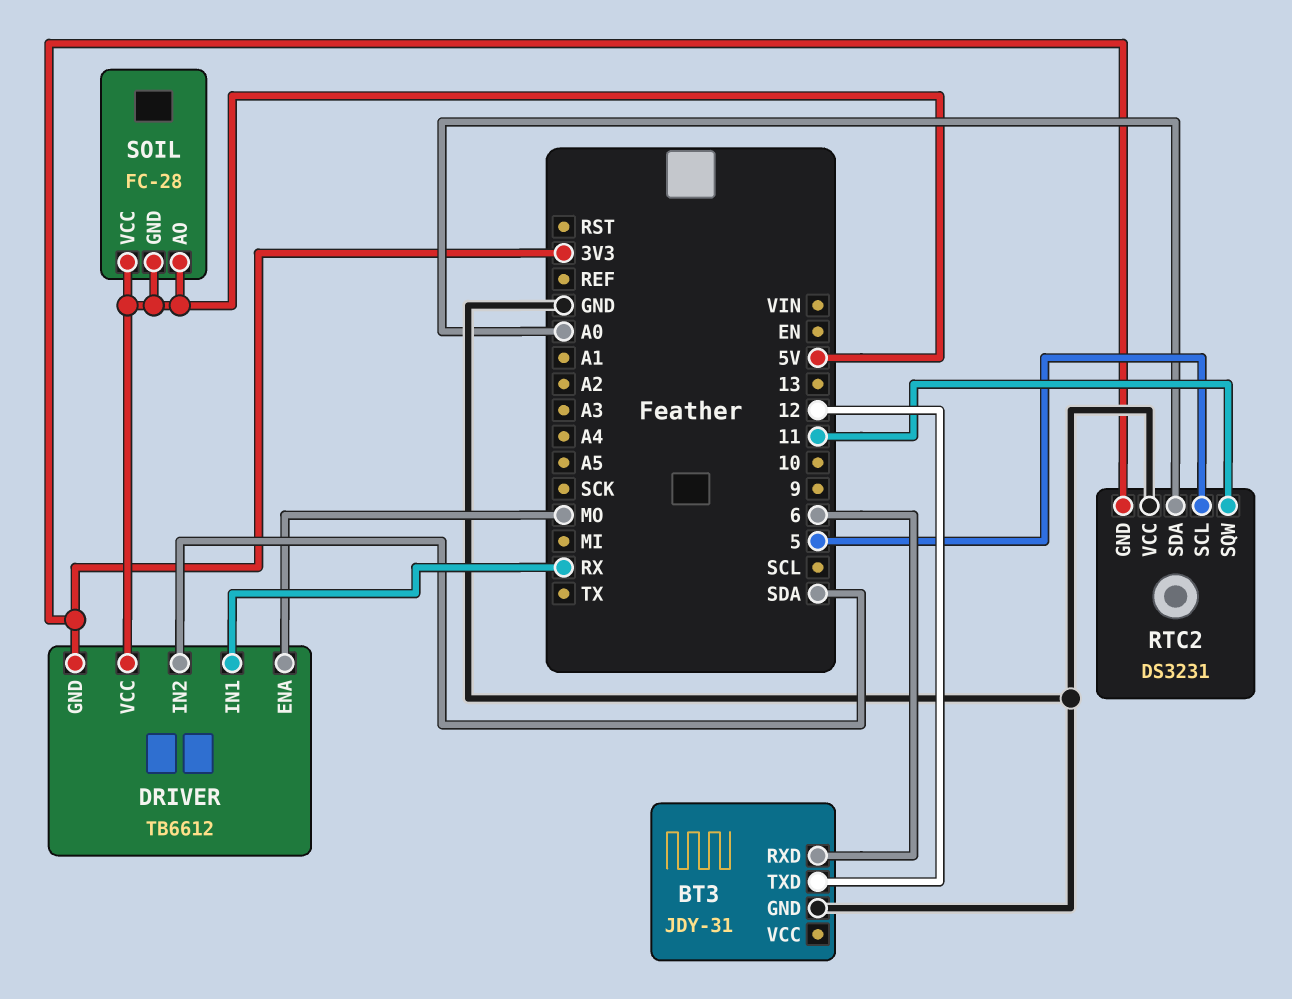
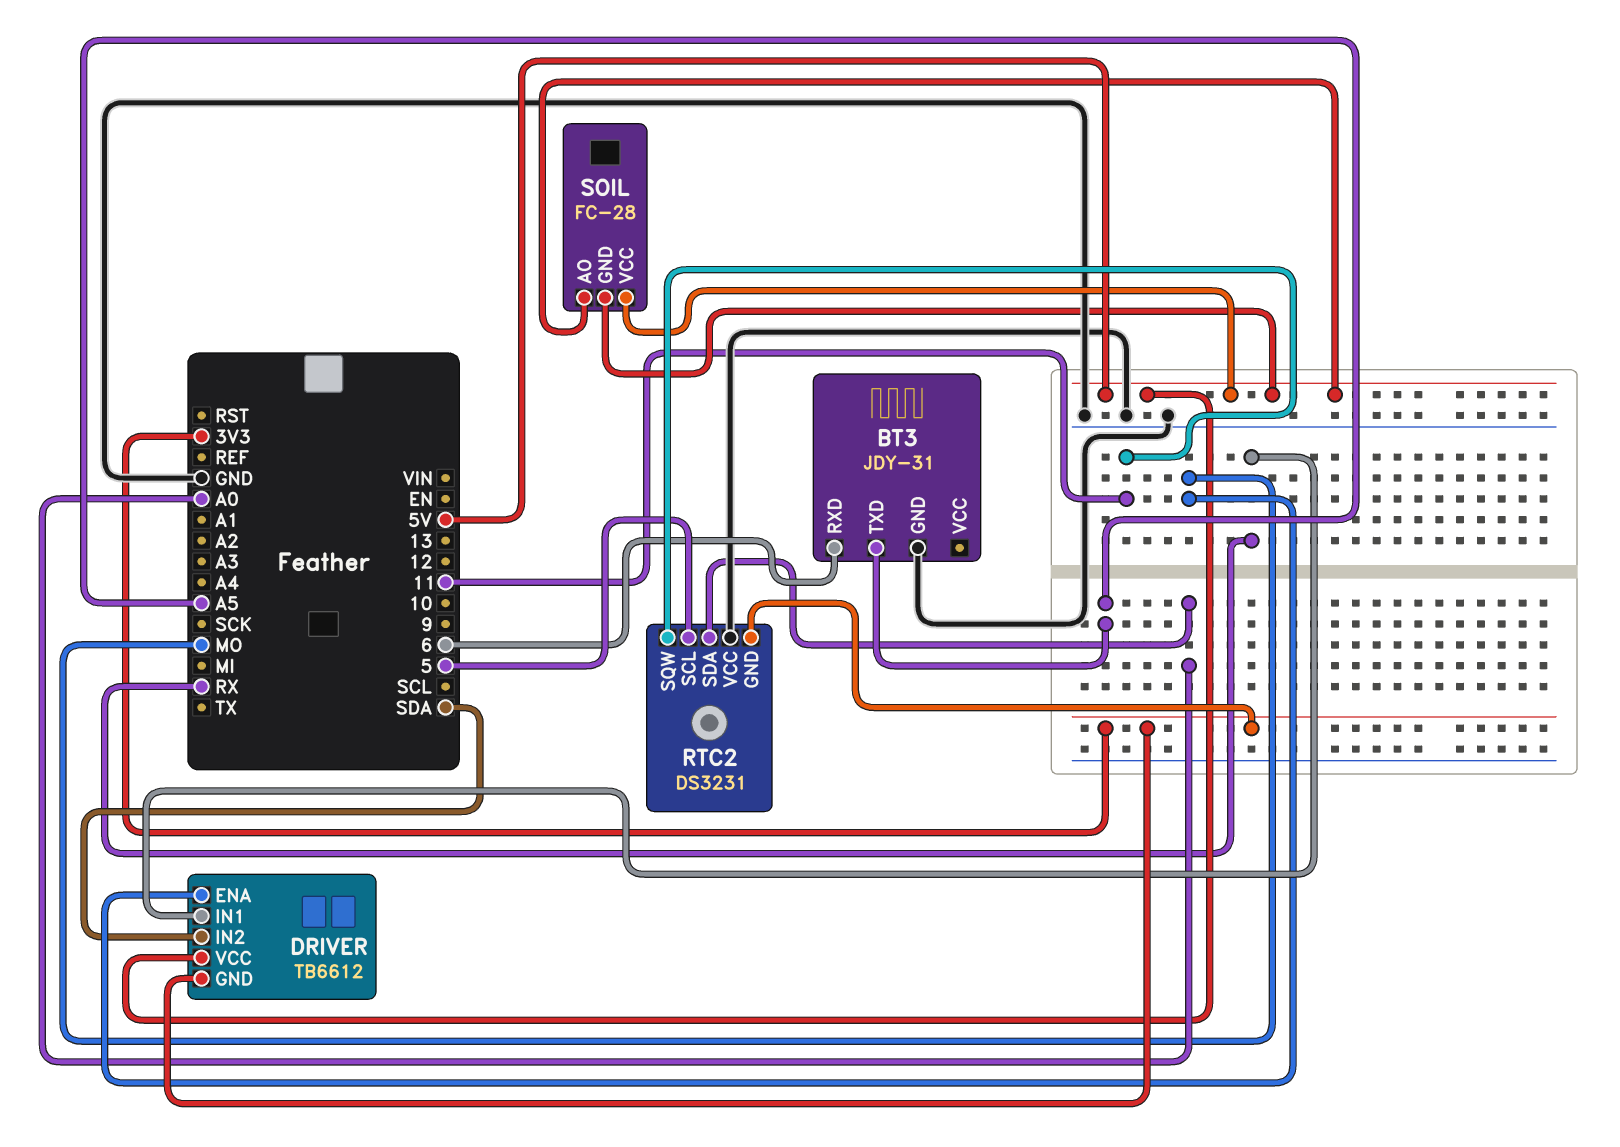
BT3 pin TXD: 12 -> A5

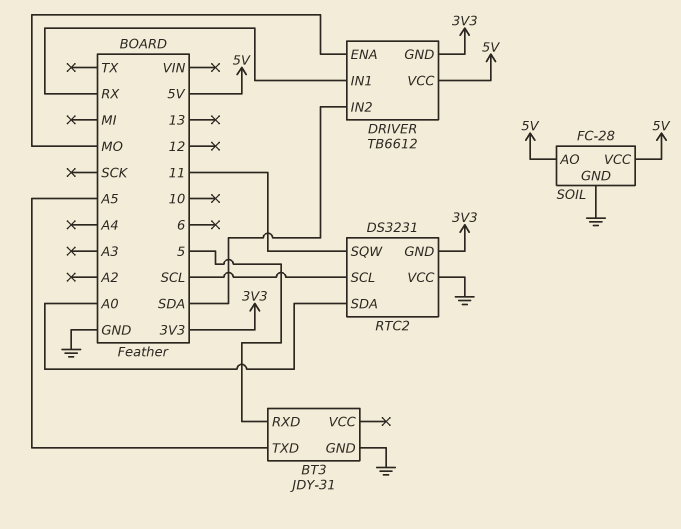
BT3 pin RXD: 6 -> 5
RTC2 pin SCL: 5 -> SCL
SOIL pin GND: 5V -> GND

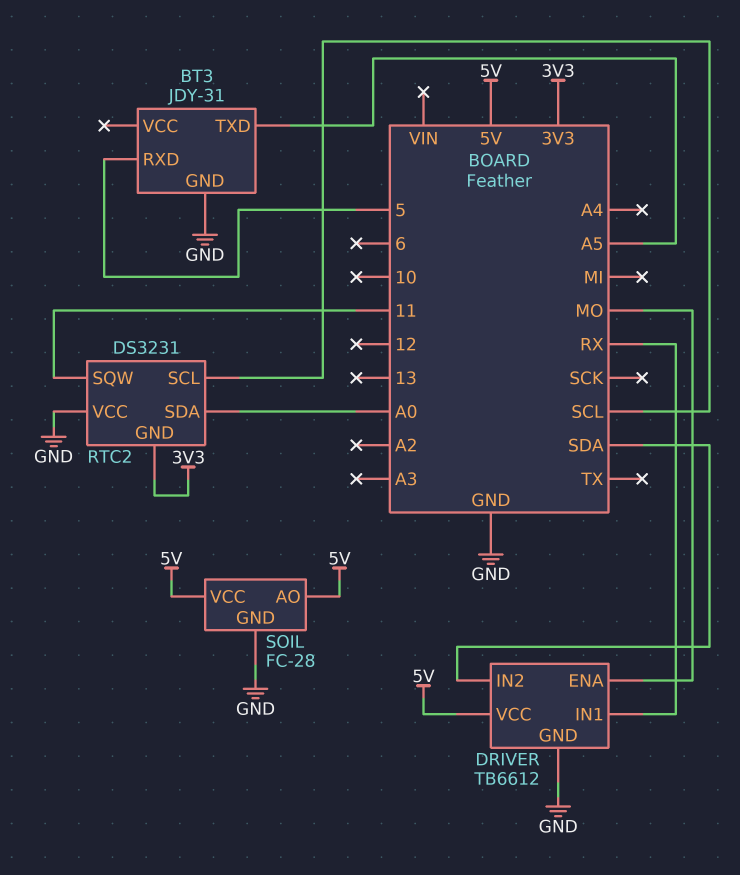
DRIVER pin GND: 3V3 -> GND

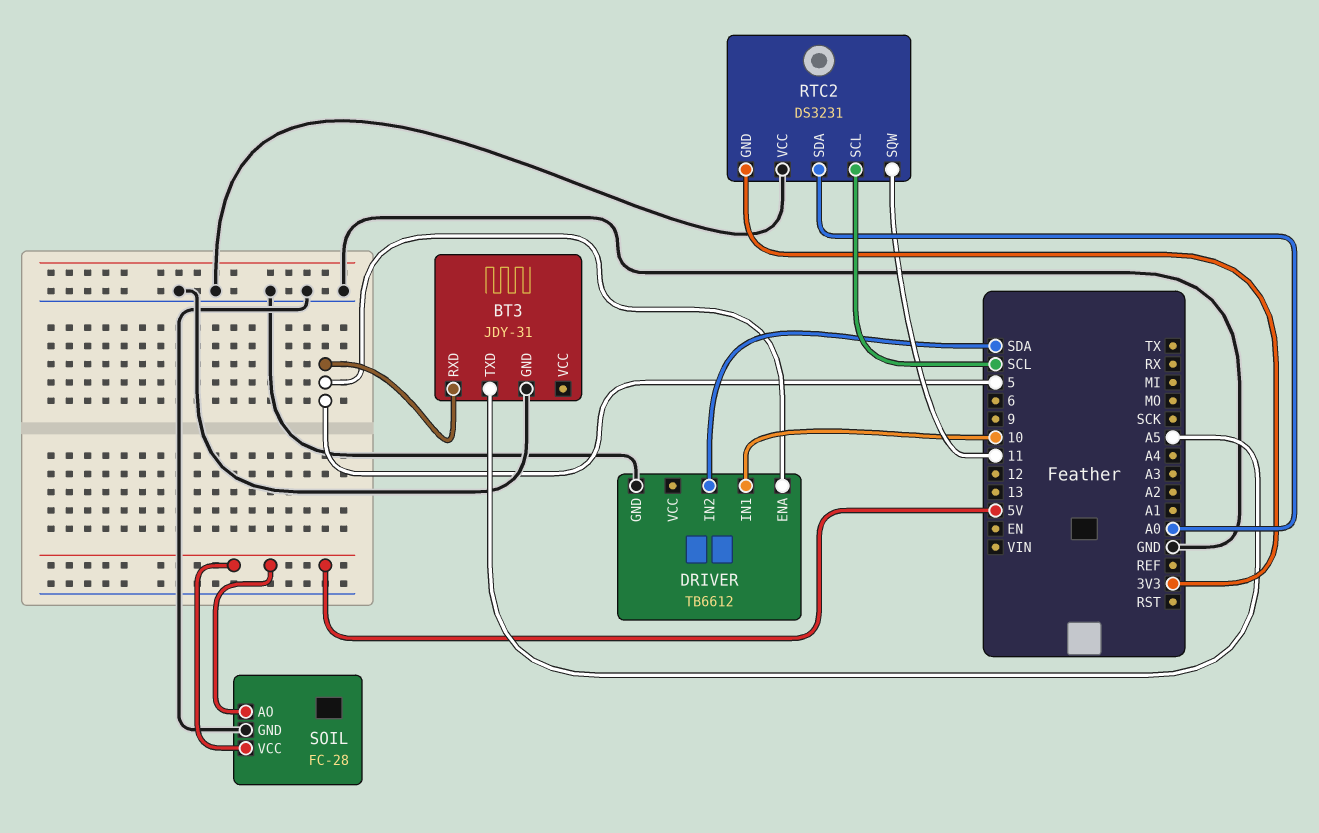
DRIVER pin ENA: MO -> 5
DRIVER pin IN1: RX -> 10
DRIVER pin VCC: 5V -> none

